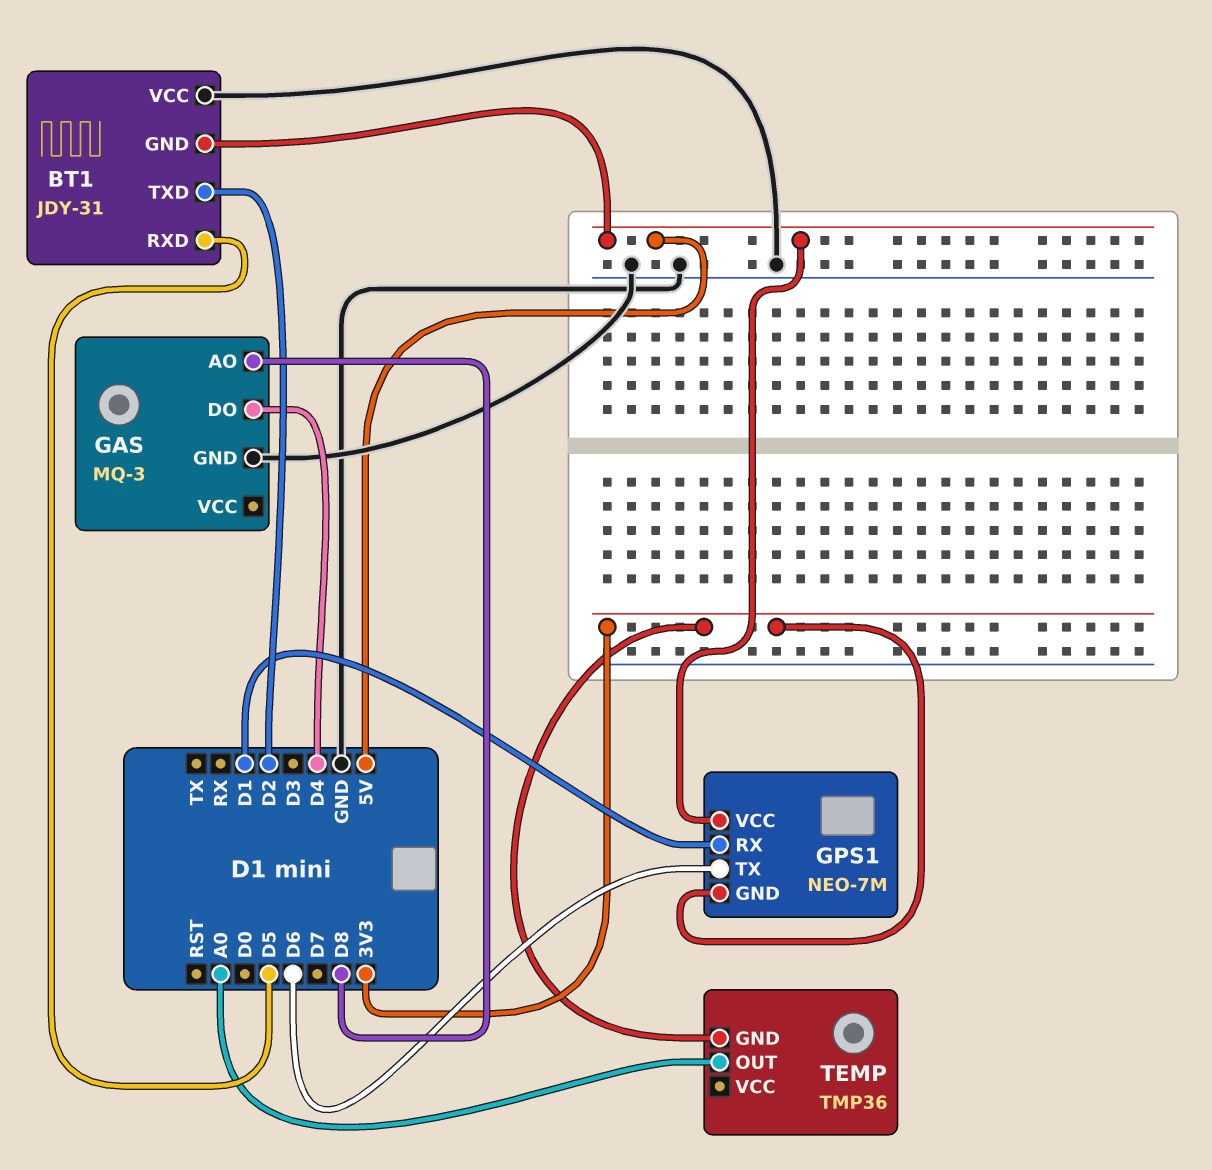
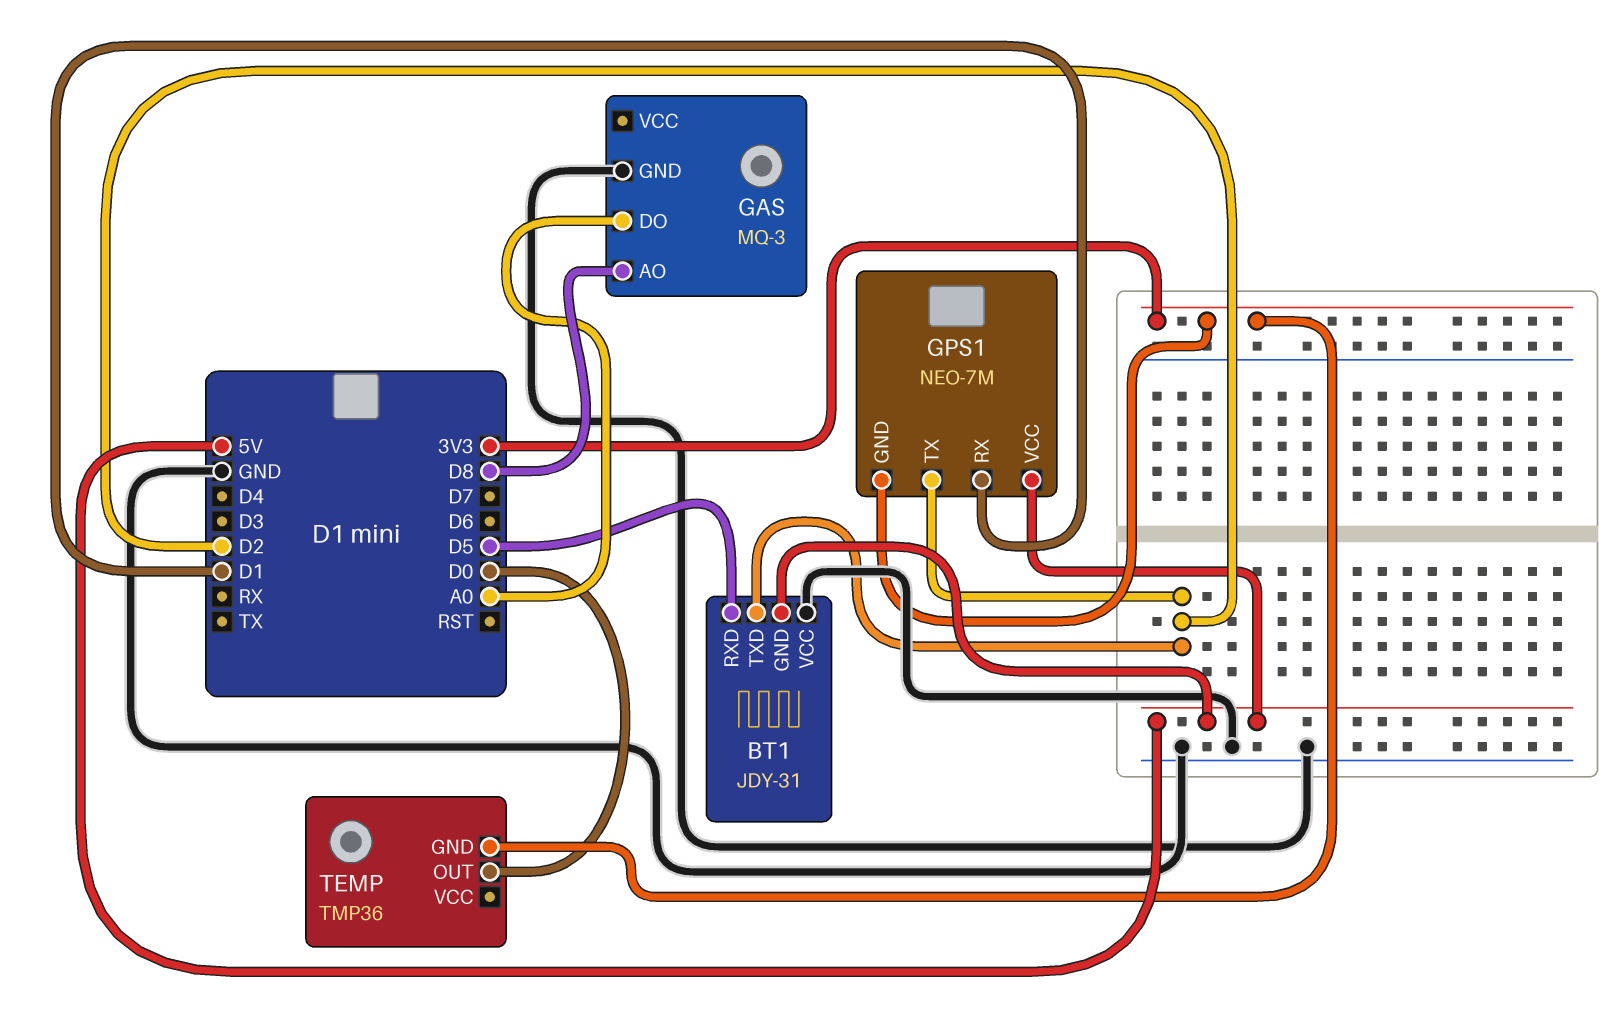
GAS pin DO: D4 -> A0
GPS1 pin TX: D6 -> D2
TEMP pin OUT: A0 -> D0

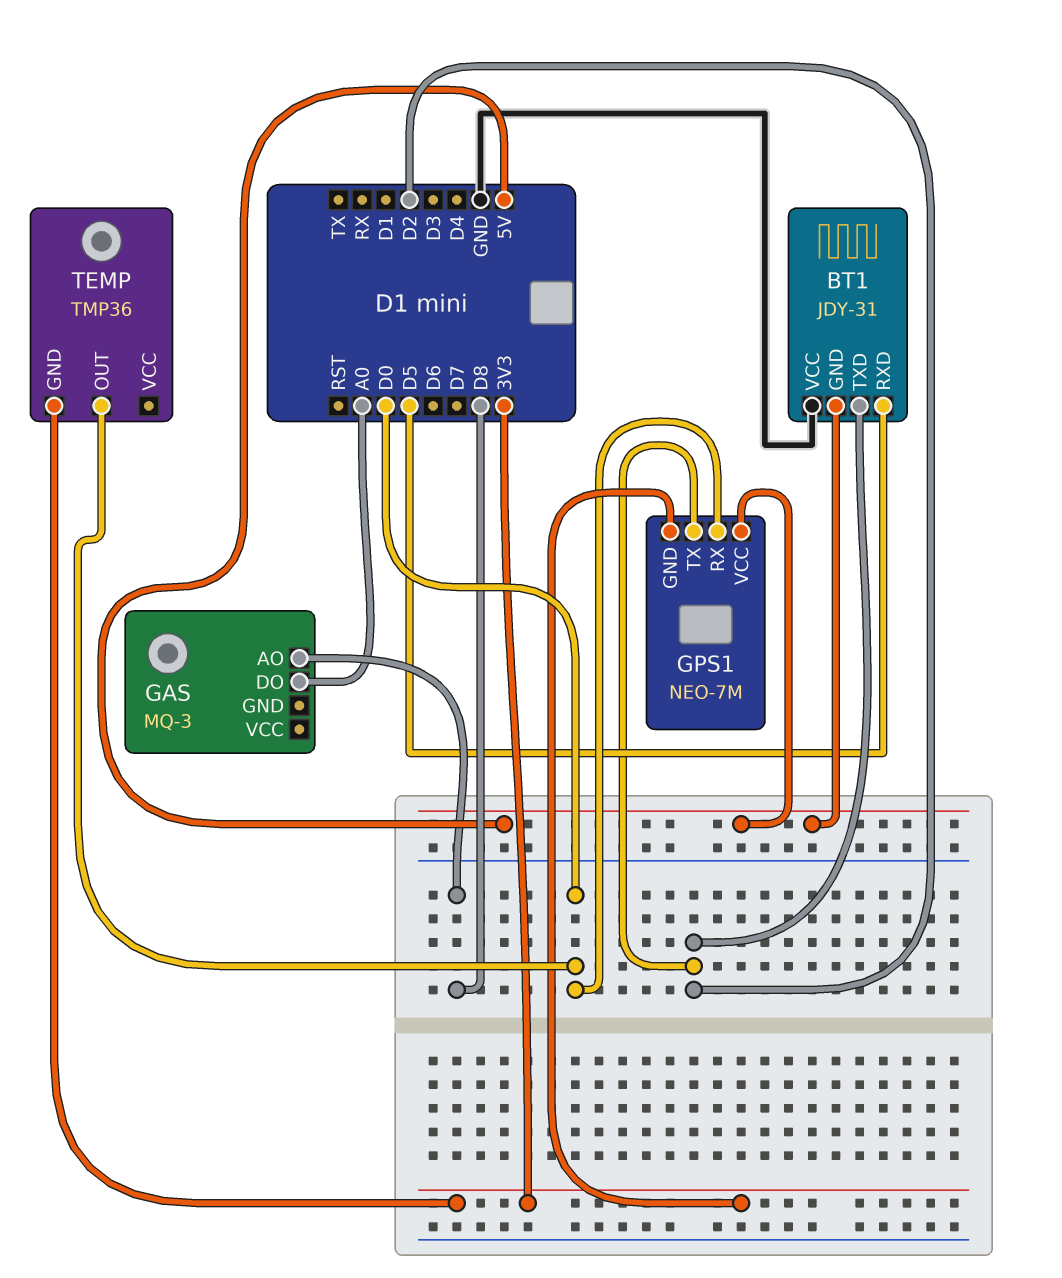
GAS pin GND: GND -> none
GPS1 pin RX: D1 -> D0

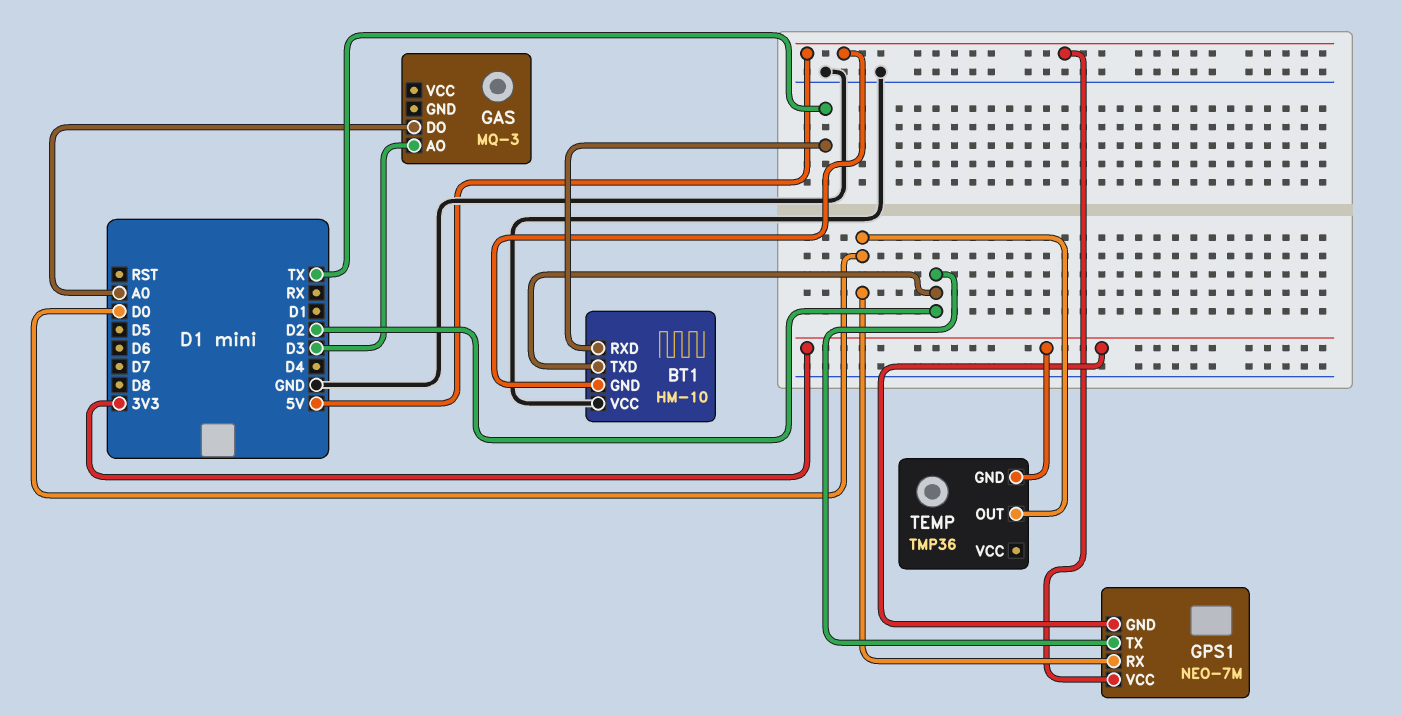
BT1: JDY-31 -> HM-10
BT1 pin RXD: D5 -> TX
GAS pin AO: D8 -> D3

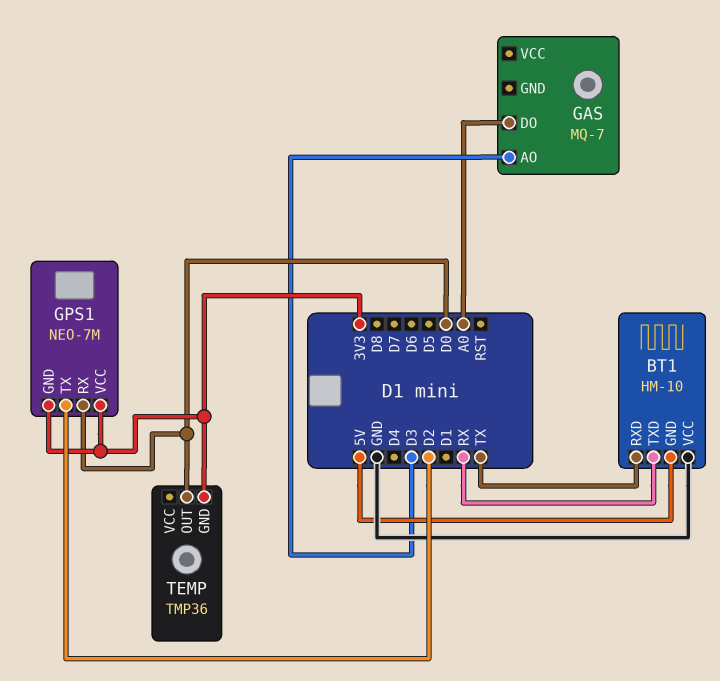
BT1 pin TXD: D2 -> RX
GAS: MQ-3 -> MQ-7
GPS1 pin VCC: 5V -> 3V3

